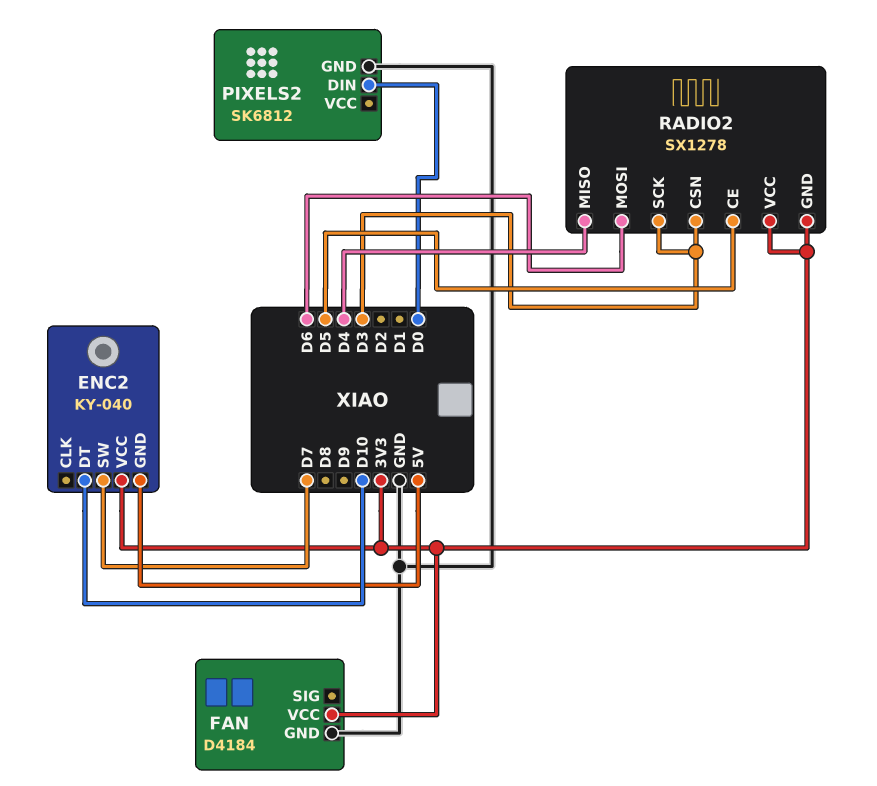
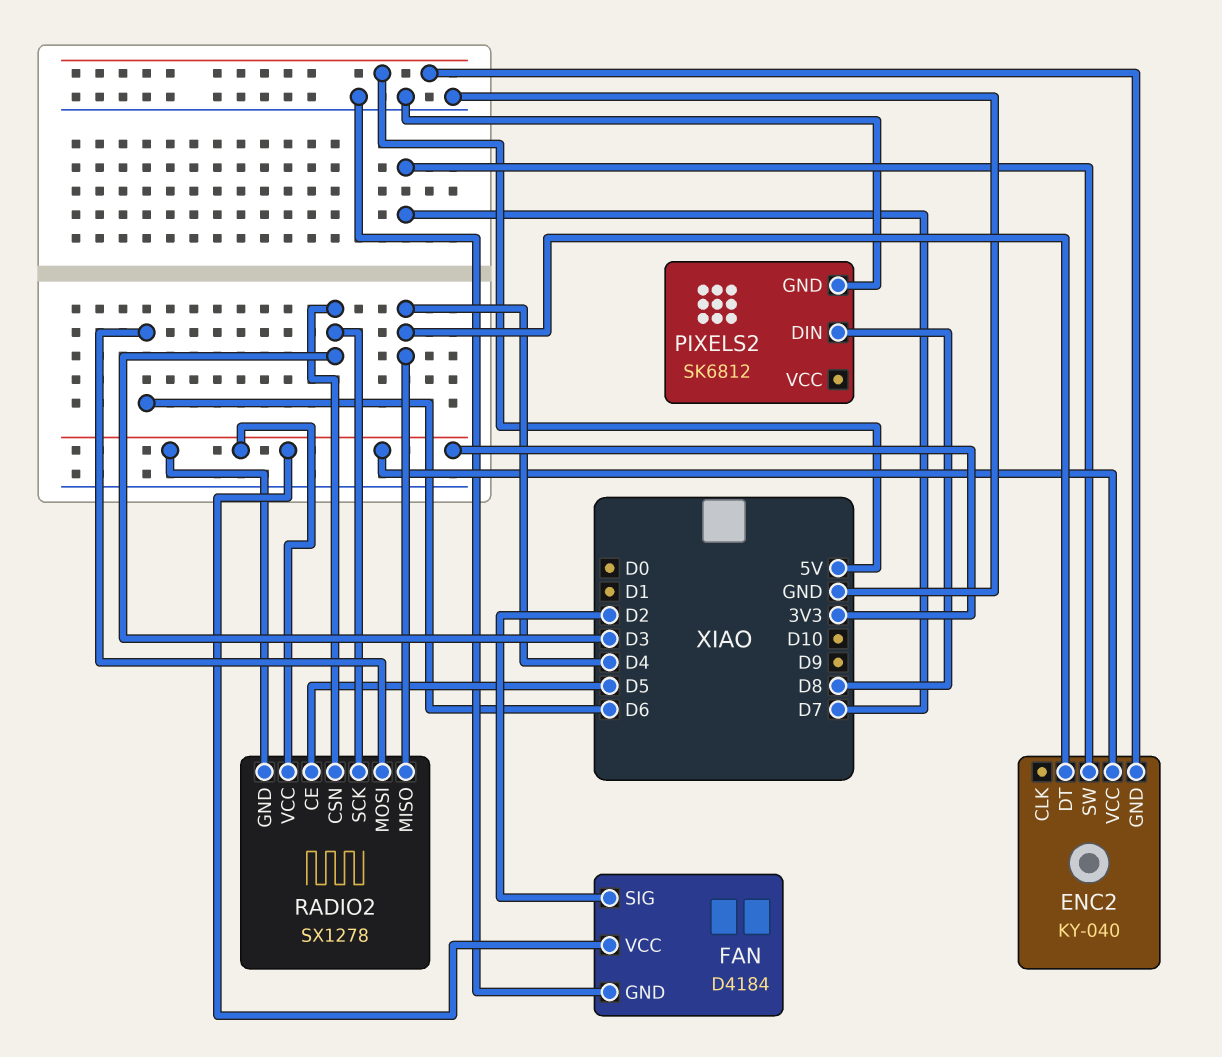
ENC2 pin DT: D10 -> D4
FAN pin SIG: none -> D2
PIXELS2 pin DIN: D0 -> D8

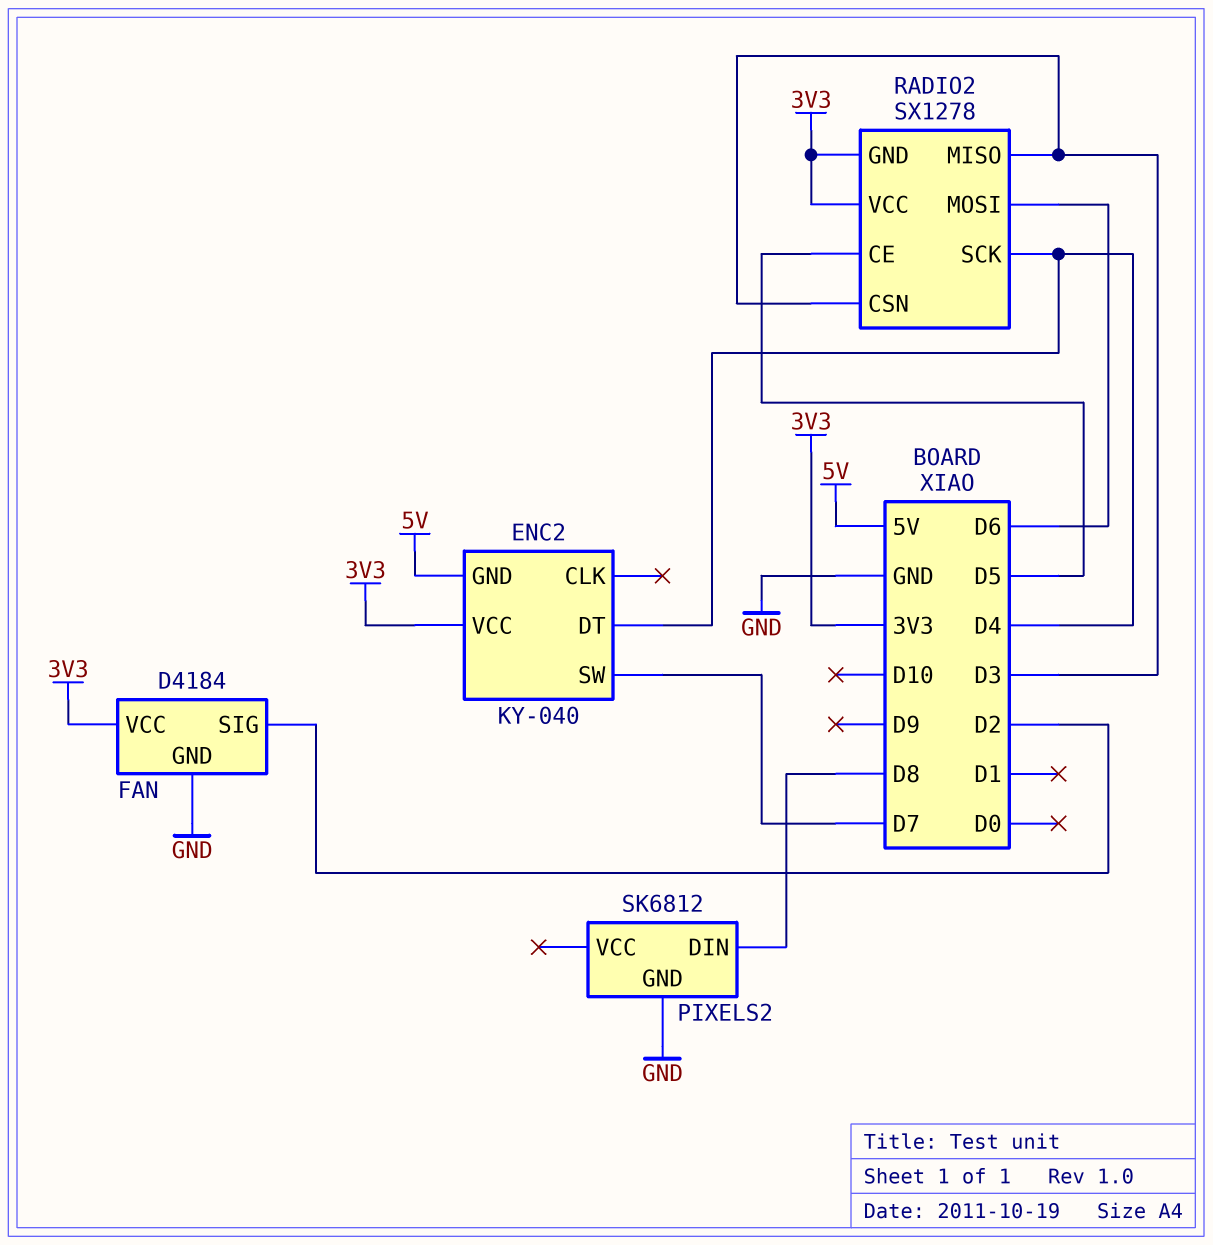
RADIO2 pin MISO: D4 -> D3
RADIO2 pin SCK: D3 -> D4

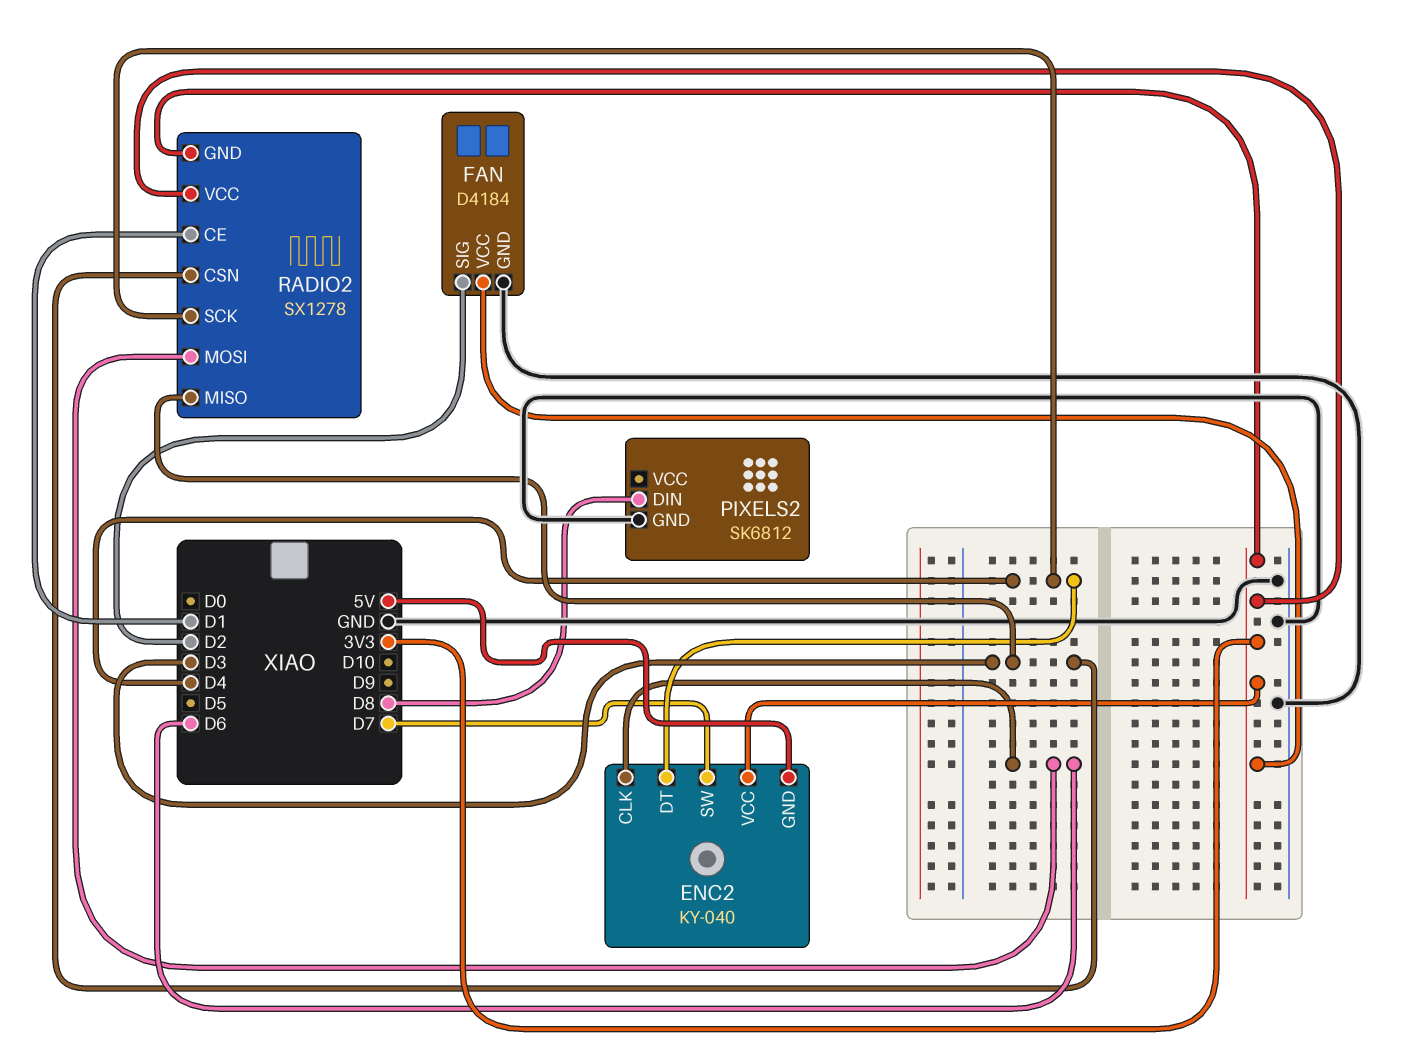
ENC2 pin CLK: none -> D6
RADIO2 pin CE: D5 -> D1

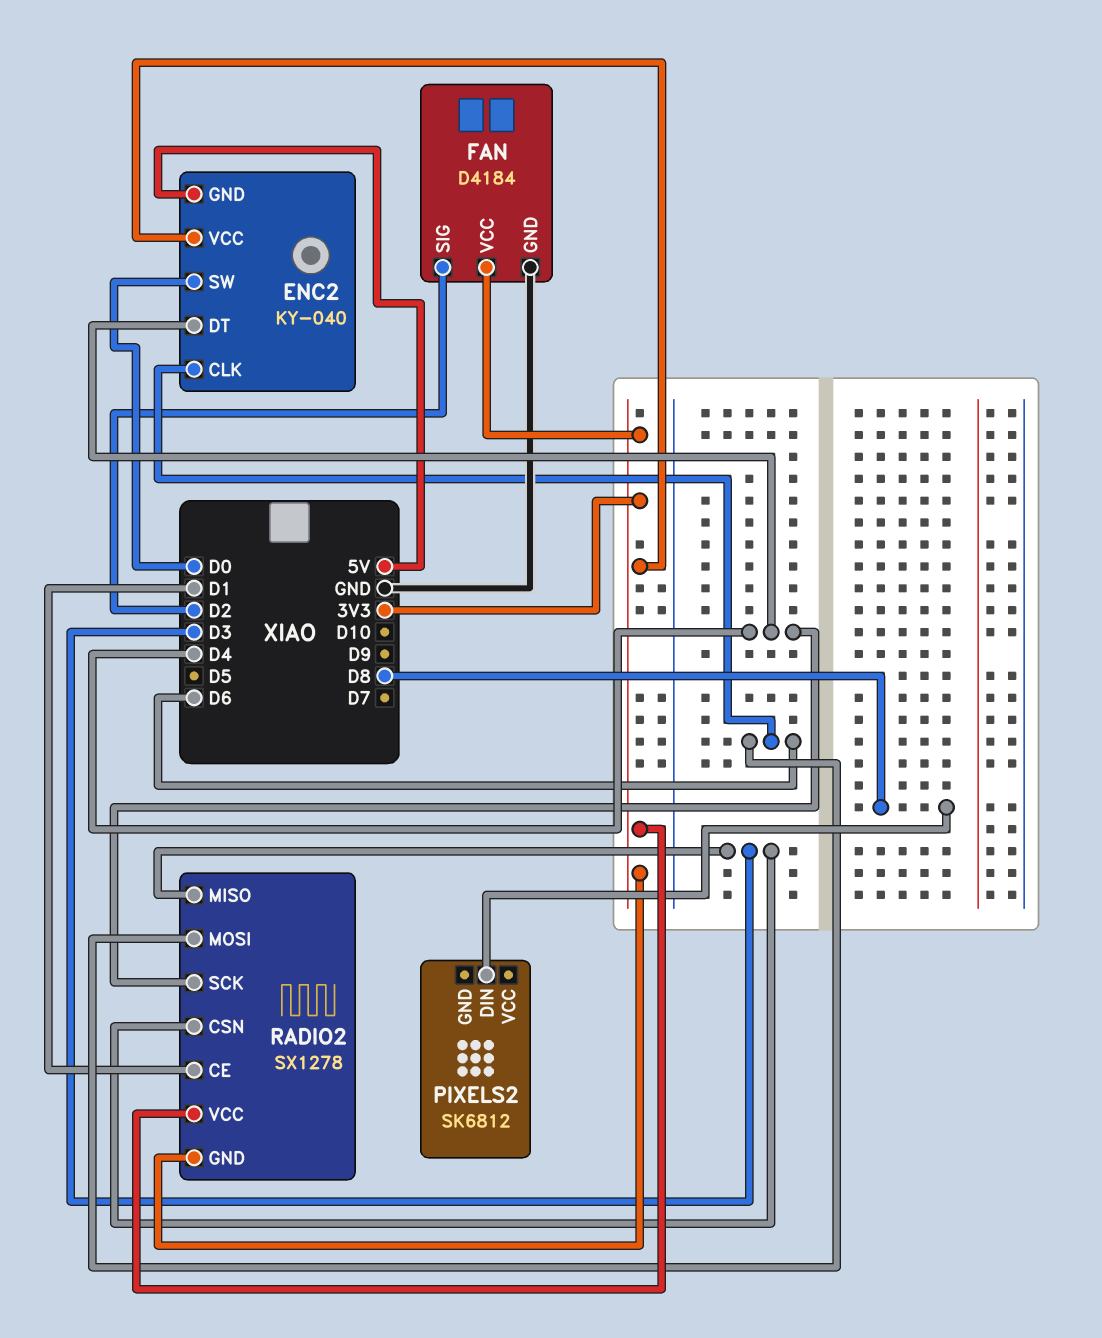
ENC2 pin SW: D7 -> D0
PIXELS2 pin GND: GND -> none

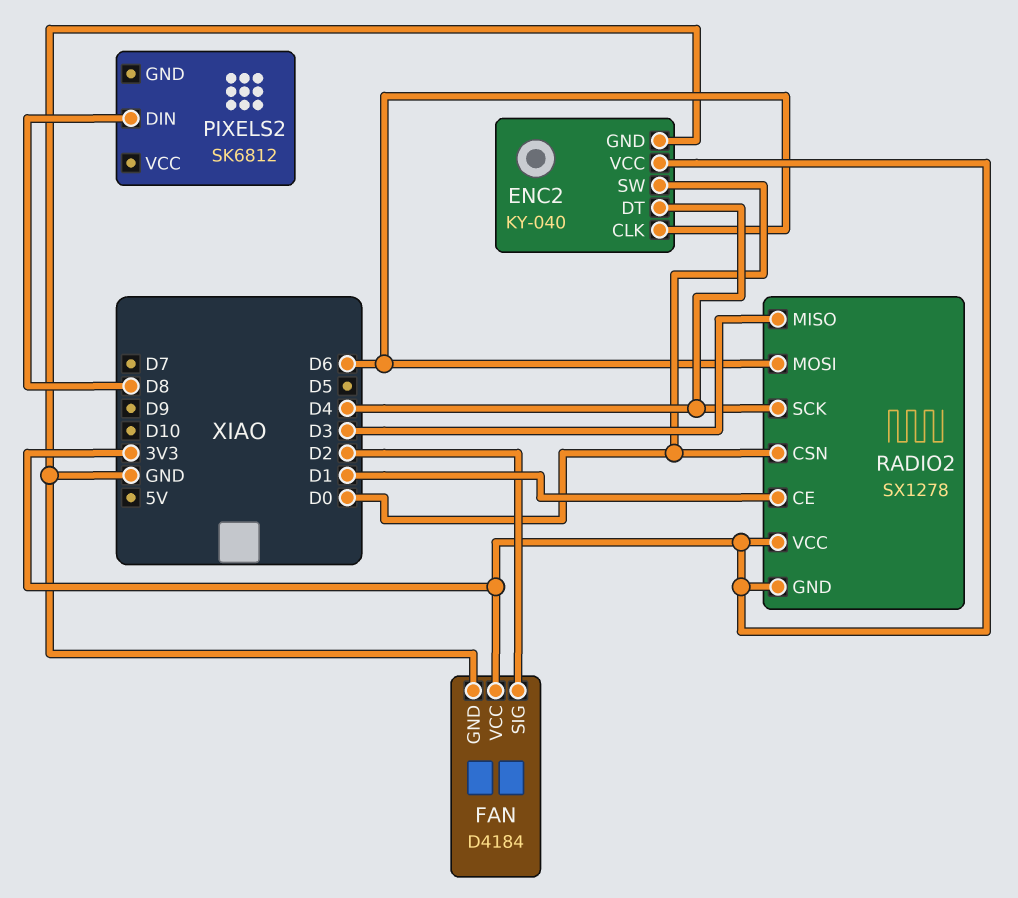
ENC2 pin GND: 5V -> GND
RADIO2 pin CSN: D3 -> D0

